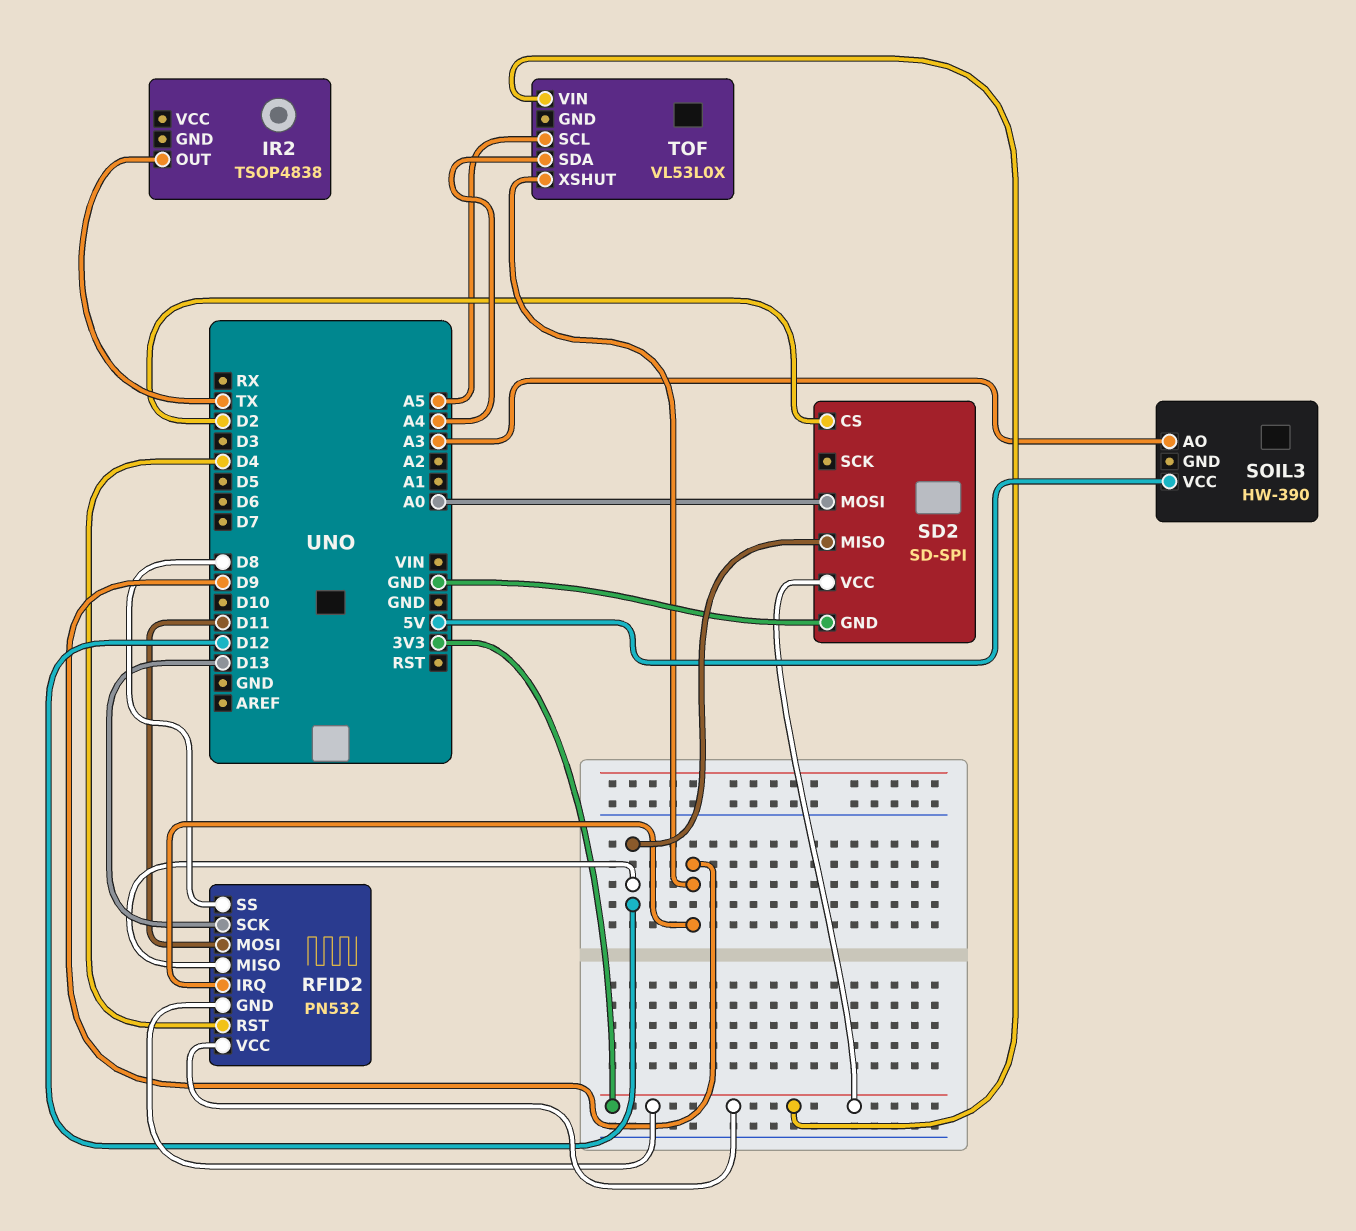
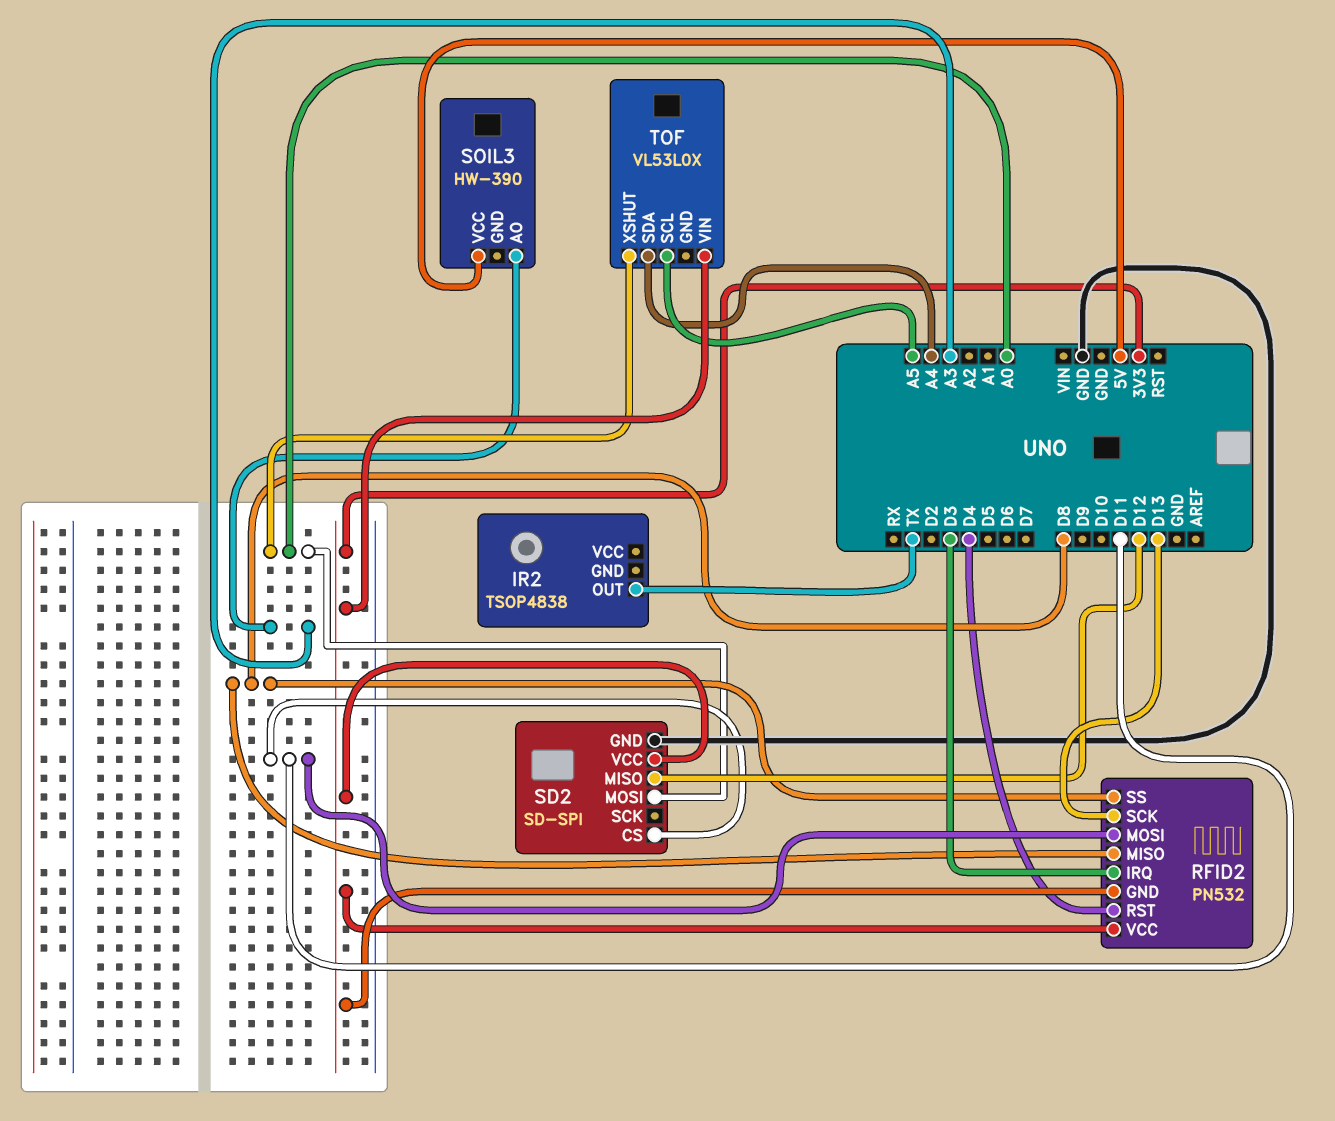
RFID2 pin IRQ: D9 -> D3
RFID2 pin MISO: D12 -> D8
SD2 pin CS: D2 -> D11
TOF pin XSHUT: D9 -> A0

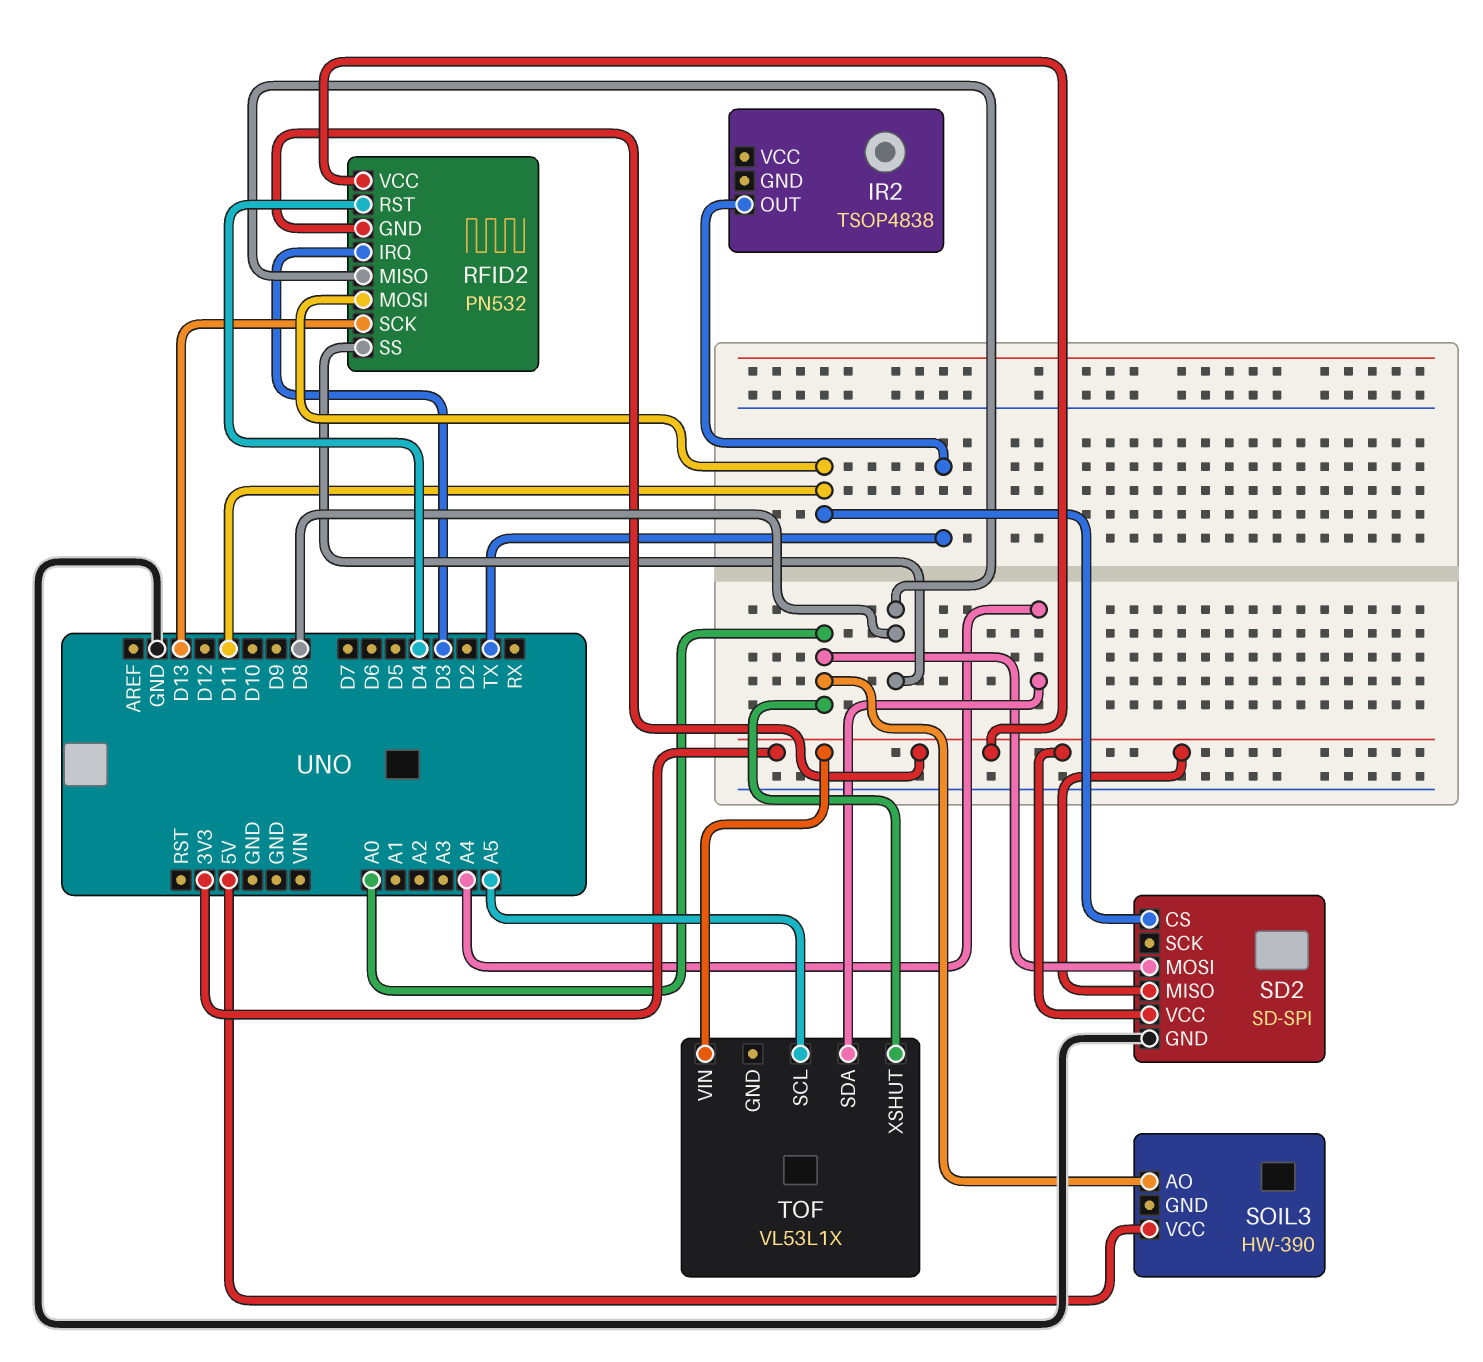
SD2 pin MISO: D12 -> 3V3
SOIL3 pin AO: A3 -> A0
TOF: VL53L0X -> VL53L1X

